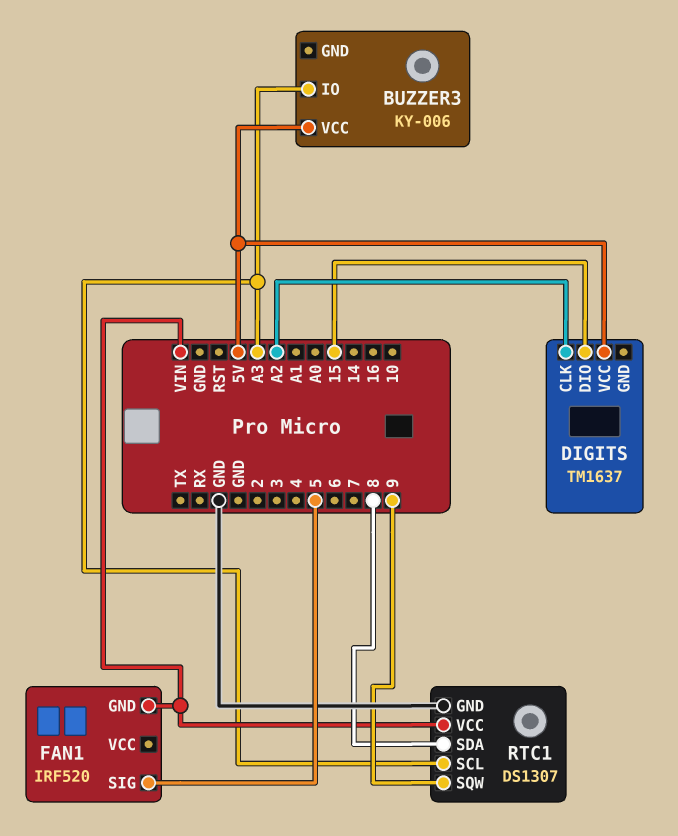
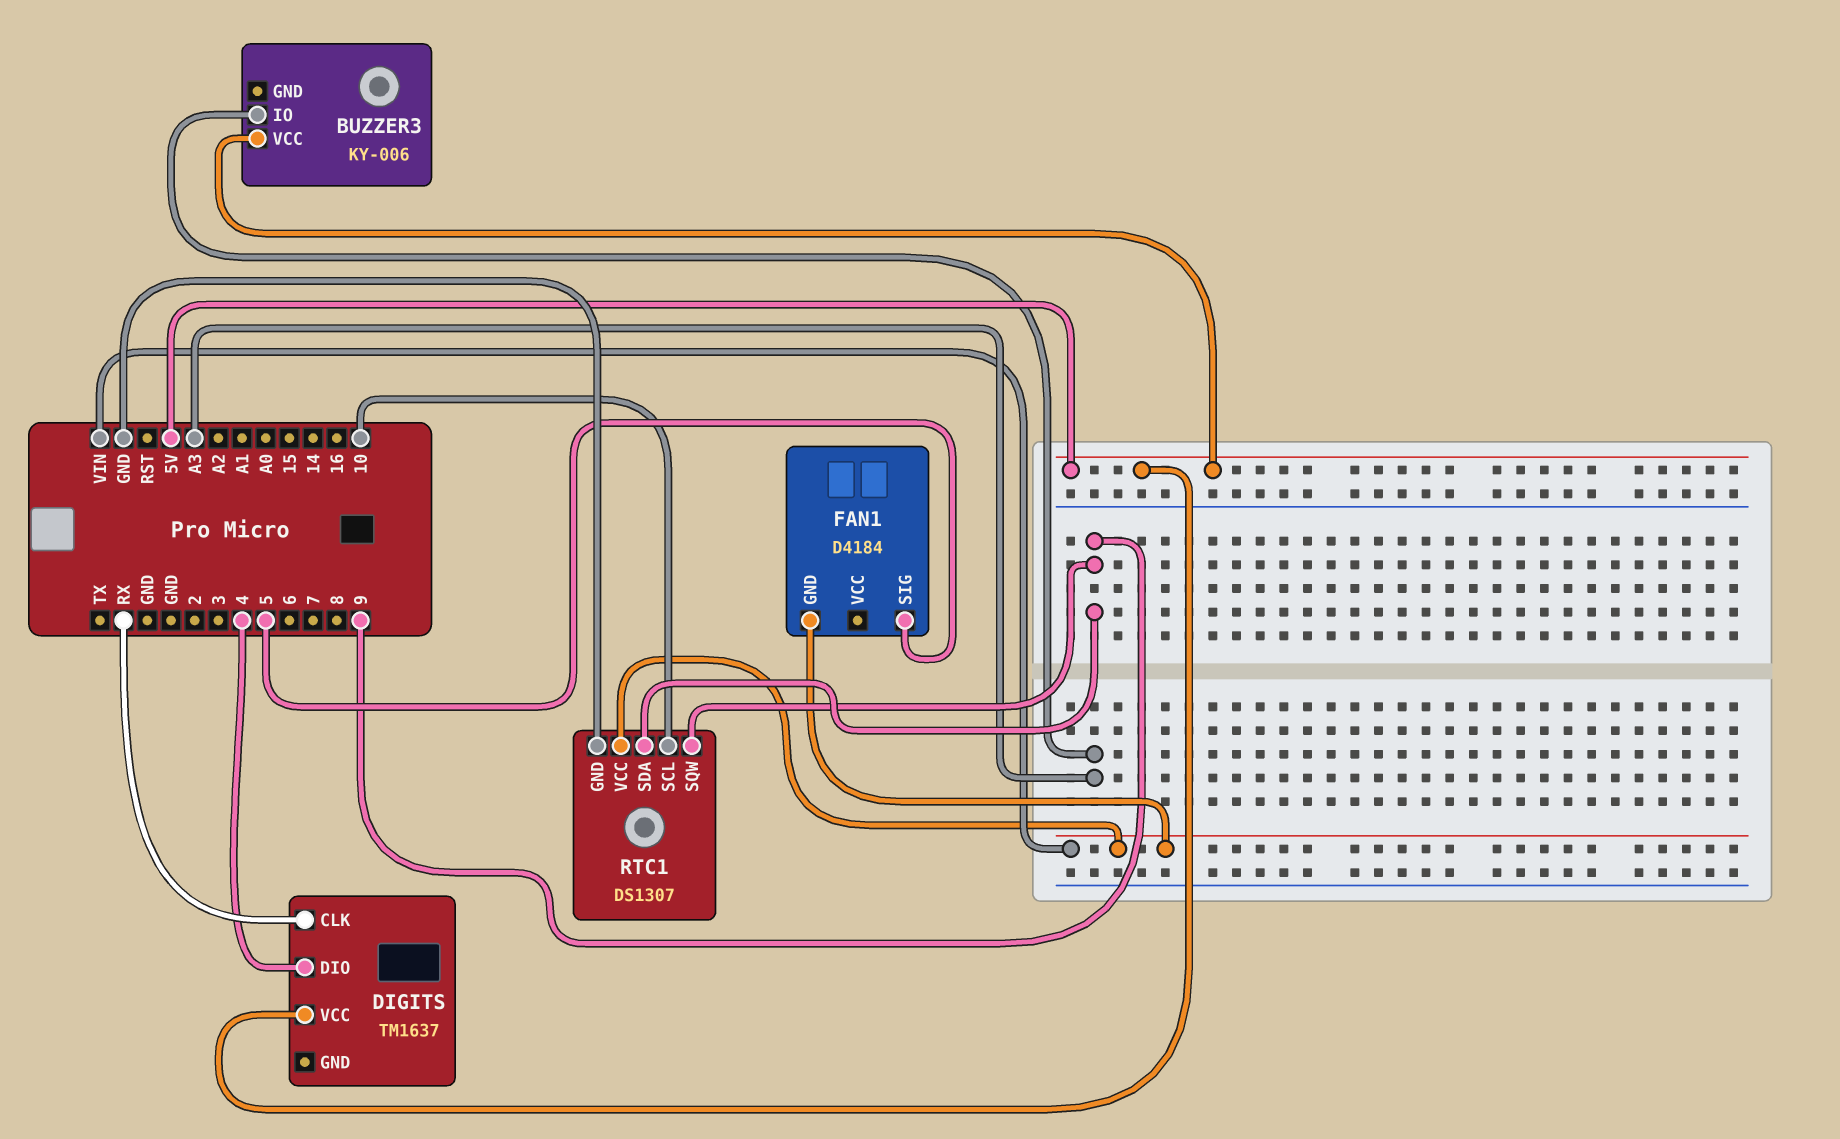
DIGITS pin CLK: A2 -> RX
DIGITS pin DIO: 15 -> 4
FAN1: IRF520 -> D4184
RTC1 pin SCL: A3 -> 10
RTC1 pin SDA: 8 -> 9

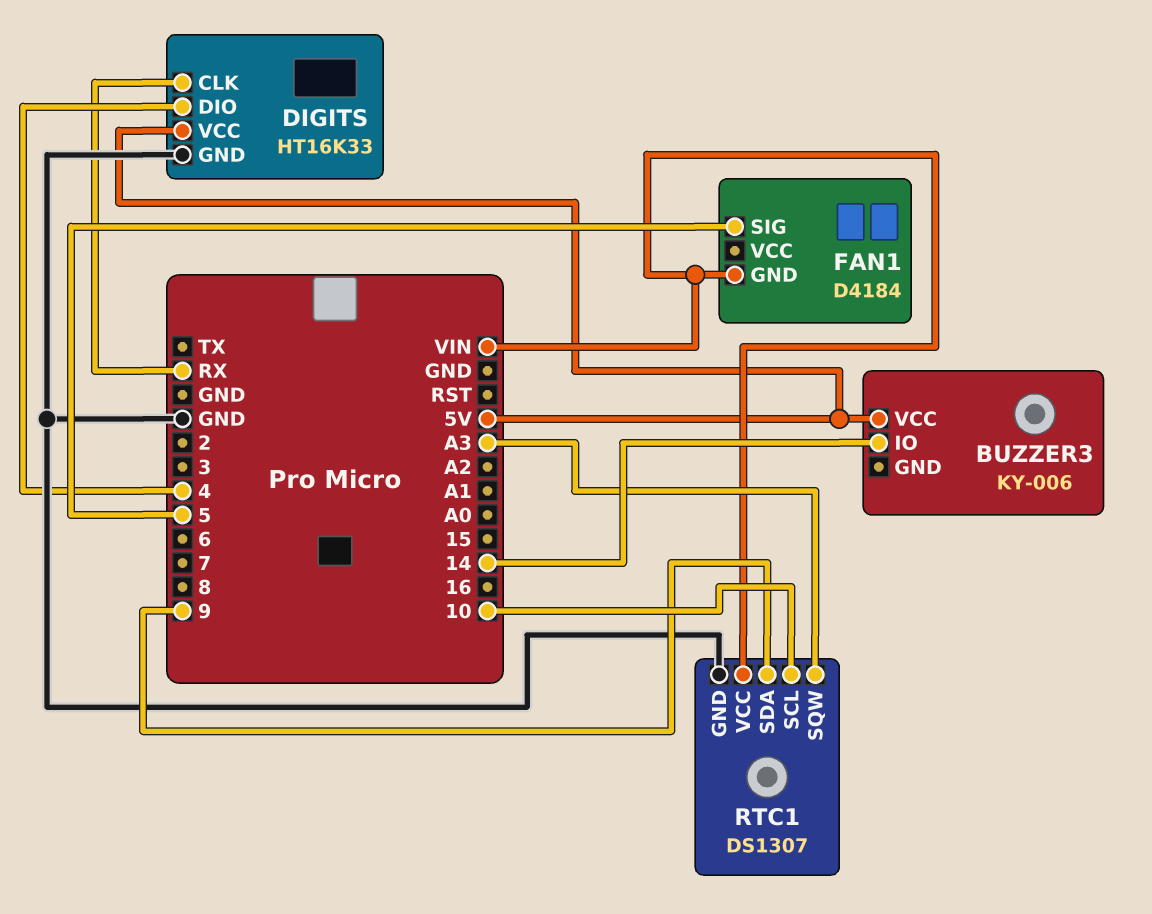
BUZZER3 pin IO: A3 -> 14
DIGITS: TM1637 -> HT16K33
DIGITS pin GND: none -> GND
RTC1 pin SQW: 9 -> A3

